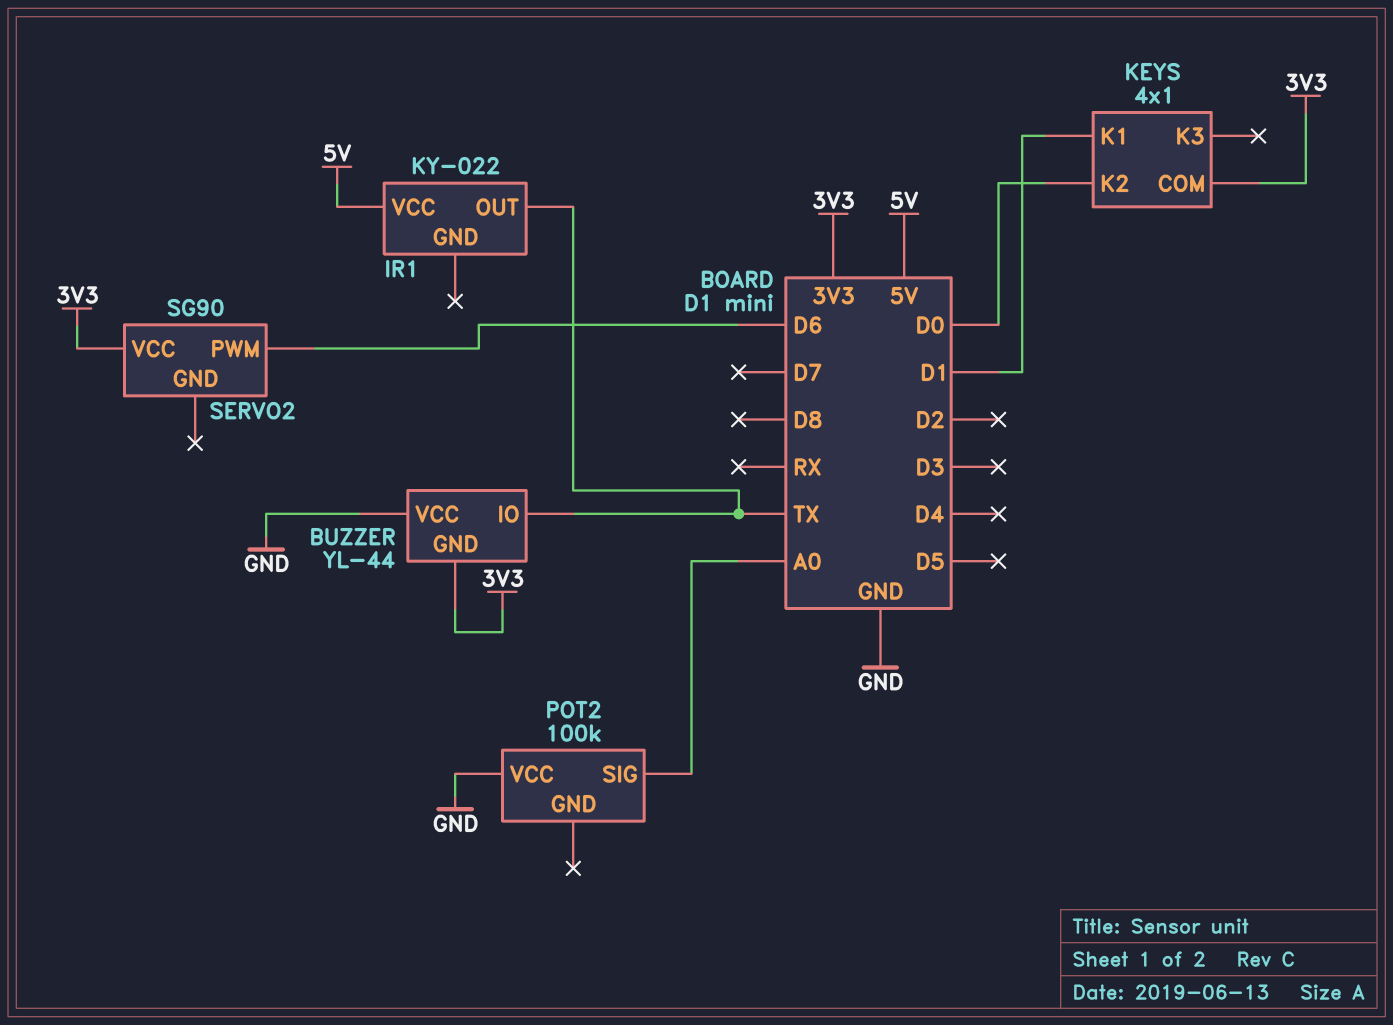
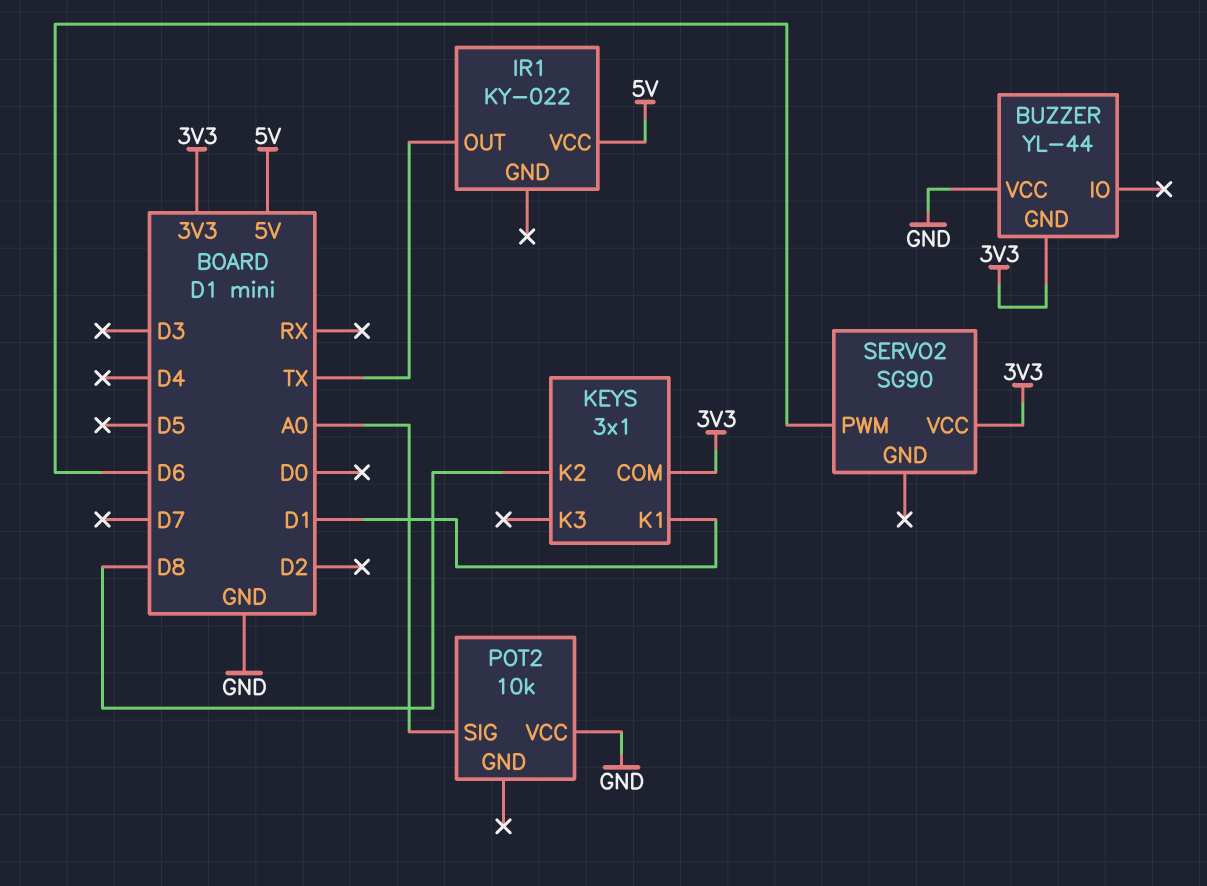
BUZZER pin IO: TX -> none
KEYS: 4x1 -> 3x1
KEYS pin K2: D0 -> D8
POT2: 100k -> 10k

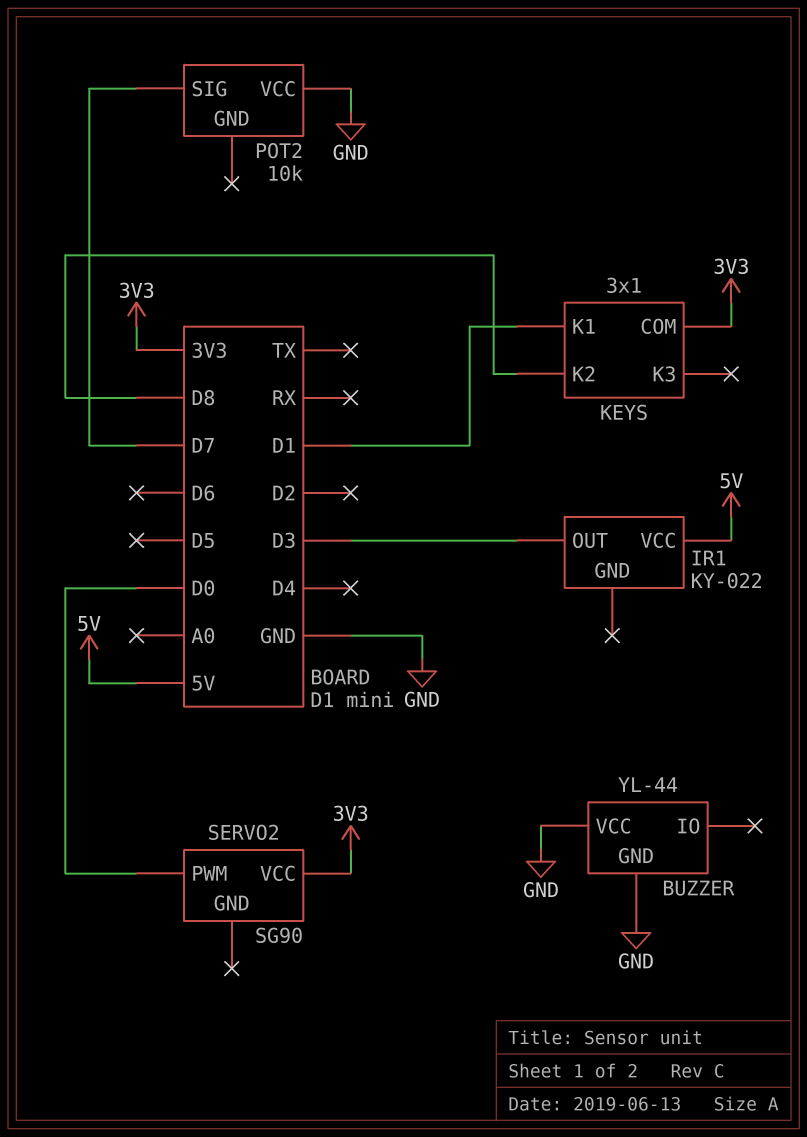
BUZZER pin GND: 3V3 -> GND
IR1 pin OUT: TX -> D3
POT2 pin SIG: A0 -> D7
SERVO2 pin PWM: D6 -> D0

